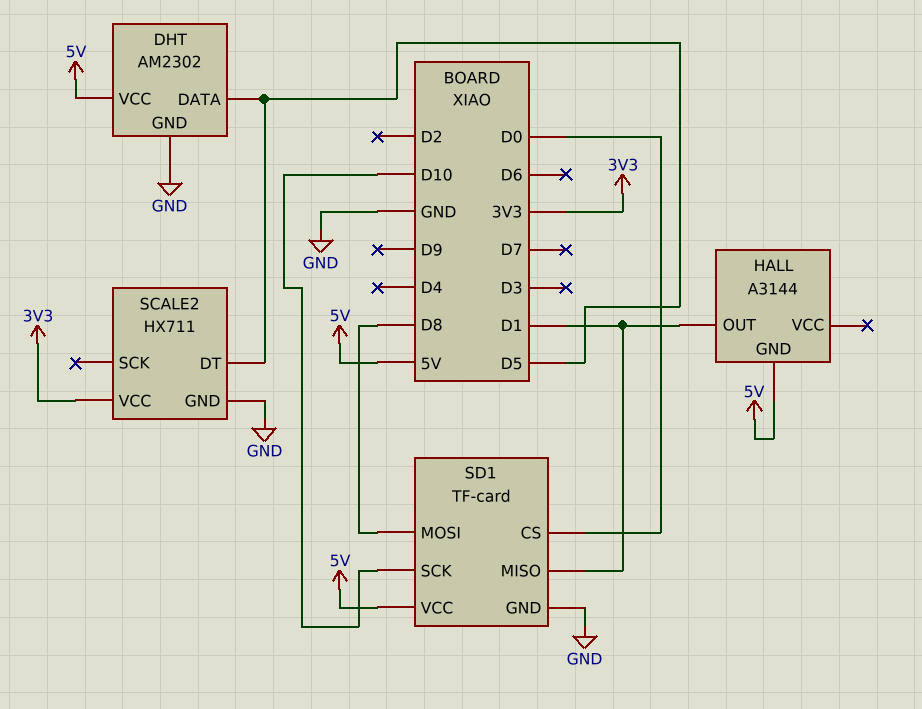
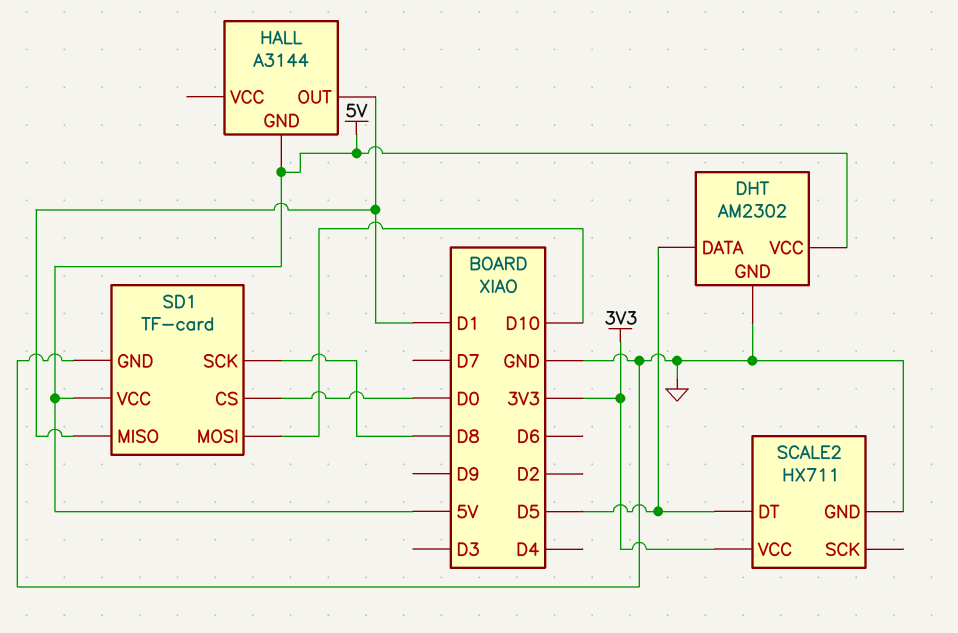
SD1 pin MOSI: D8 -> D10
SD1 pin SCK: D10 -> D8

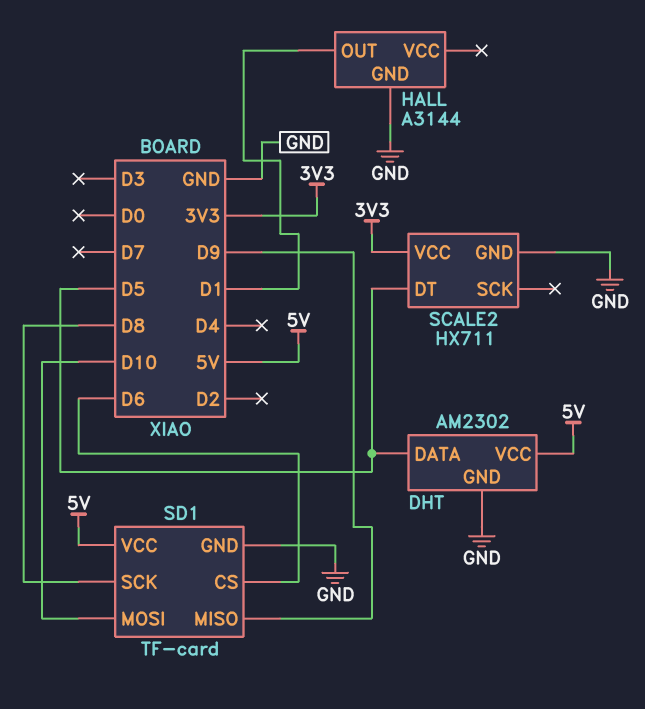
HALL pin GND: 5V -> GND
SD1 pin CS: D0 -> D6
SD1 pin MISO: D1 -> D9

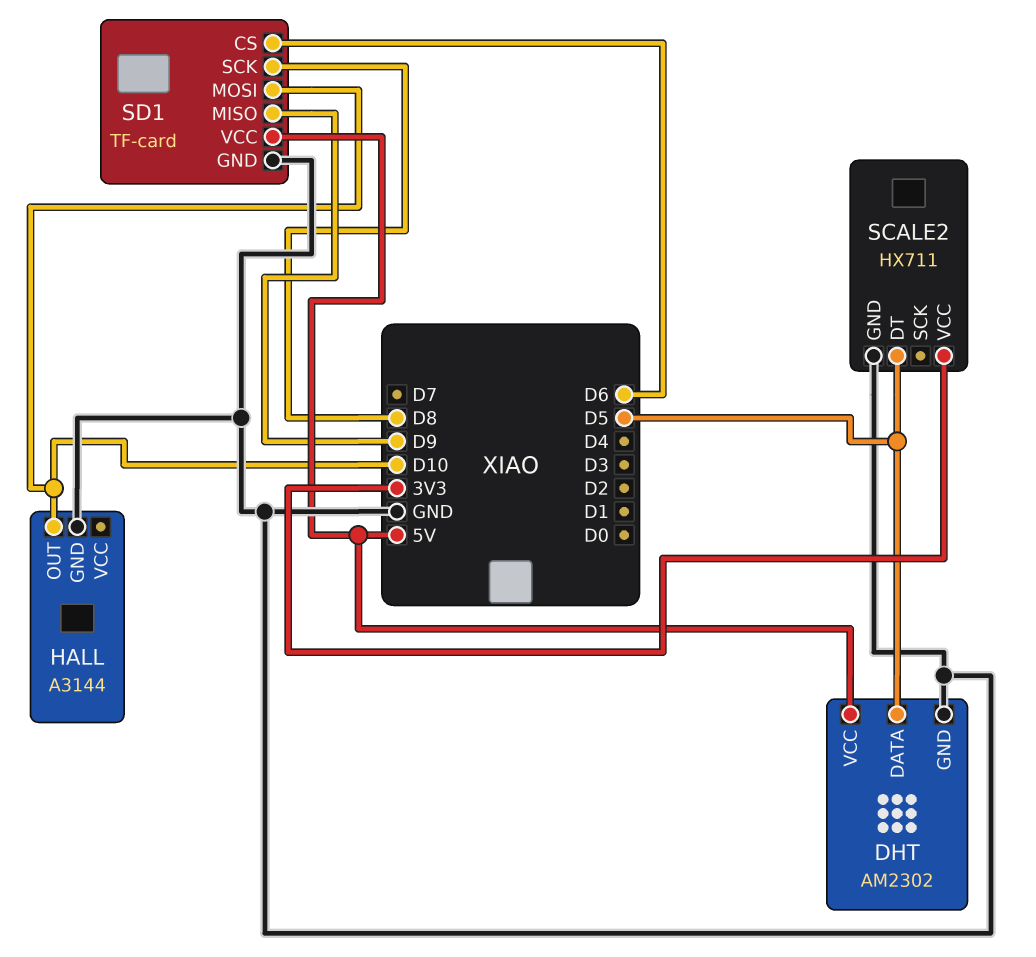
HALL pin OUT: D1 -> D10

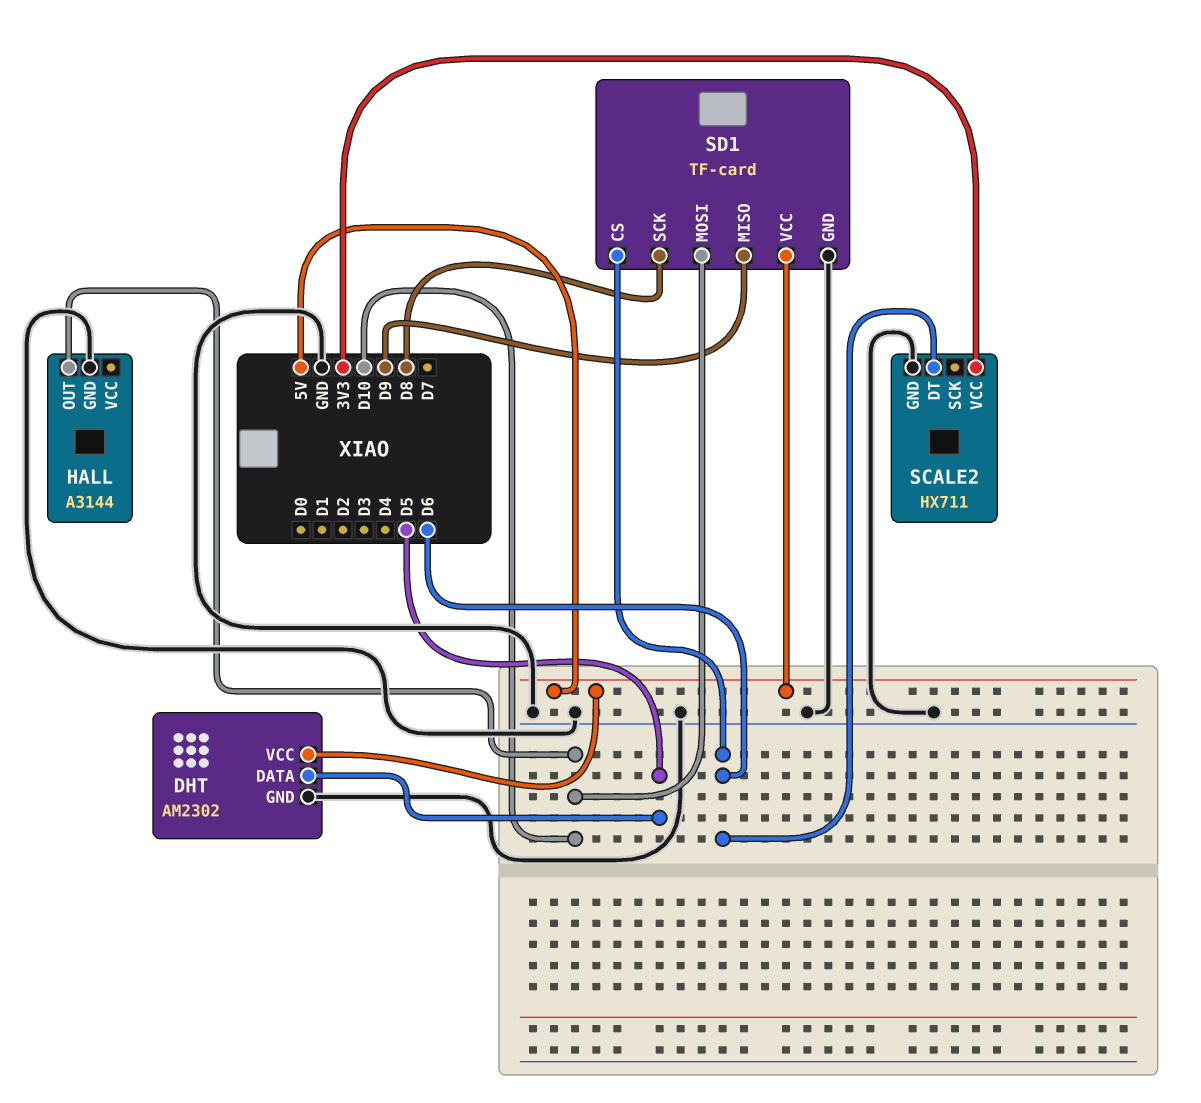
SCALE2 pin DT: D5 -> D6

